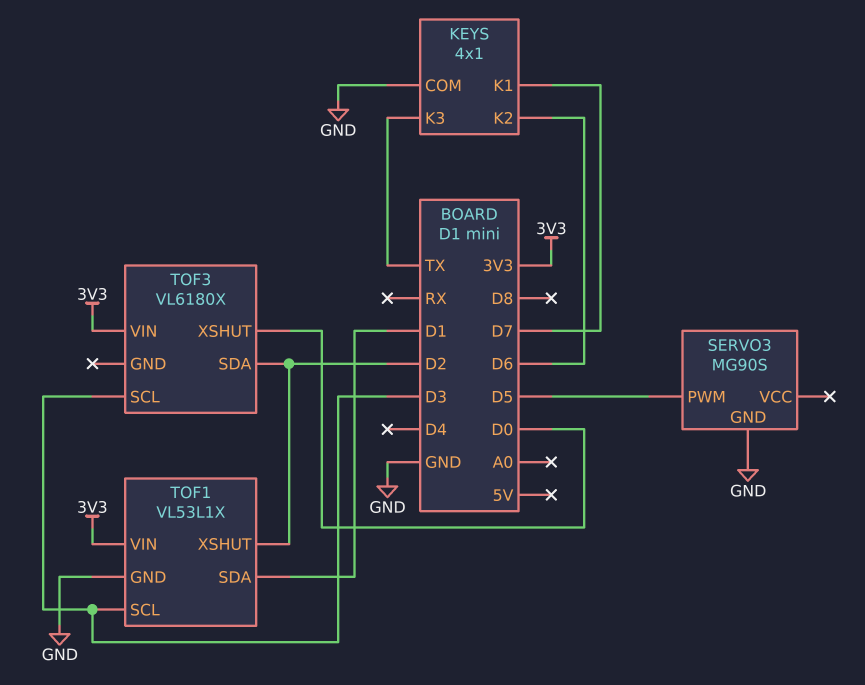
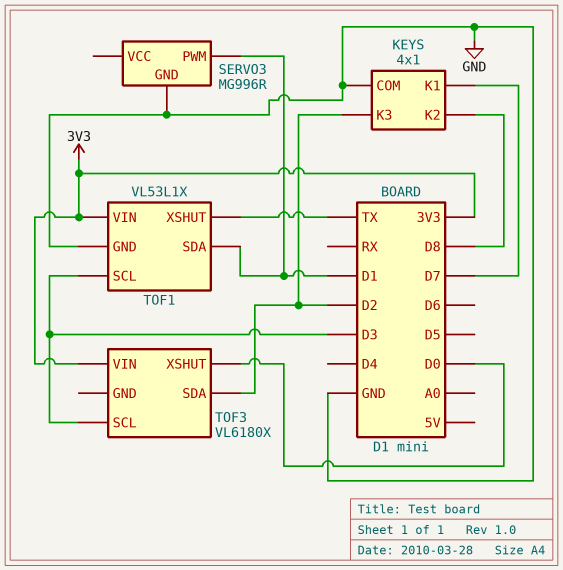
KEYS pin K2: D6 -> D8
KEYS pin K3: TX -> D2
SERVO3: MG90S -> MG996R
SERVO3 pin PWM: D5 -> D1
TOF1 pin XSHUT: D2 -> TX

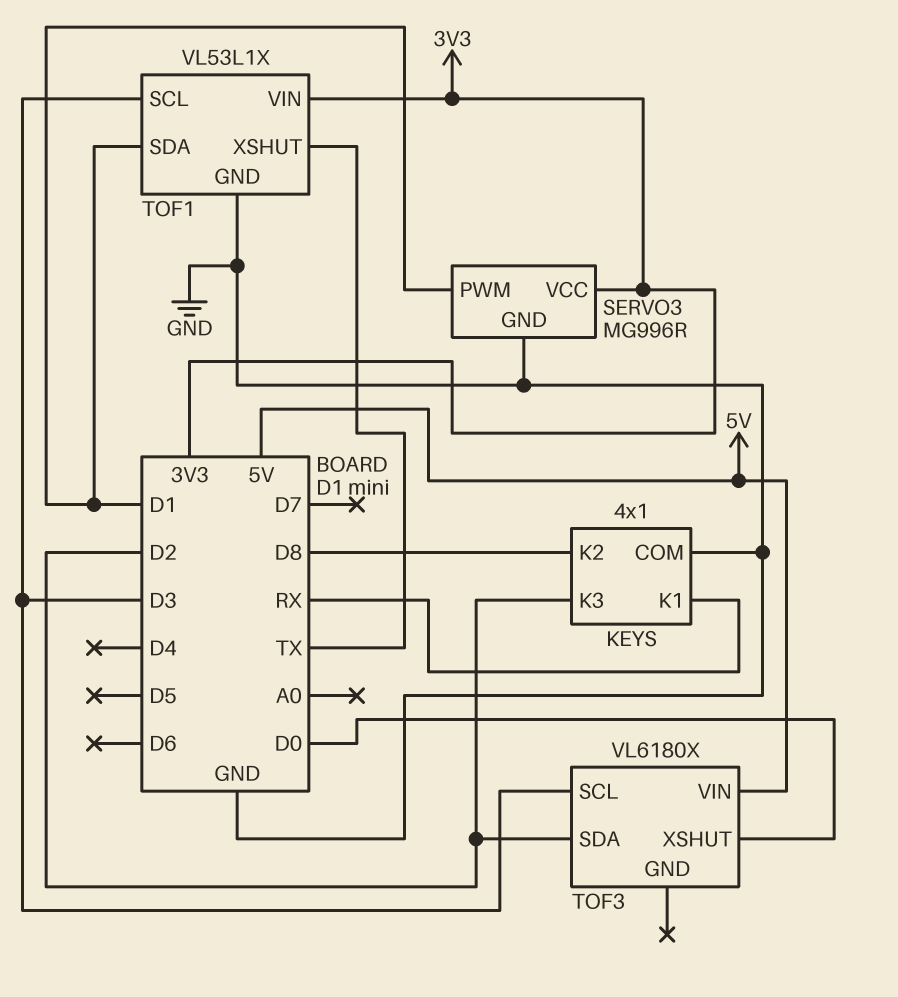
KEYS pin K1: D7 -> RX
SERVO3 pin VCC: none -> 3V3
TOF3 pin VIN: 3V3 -> 5V

